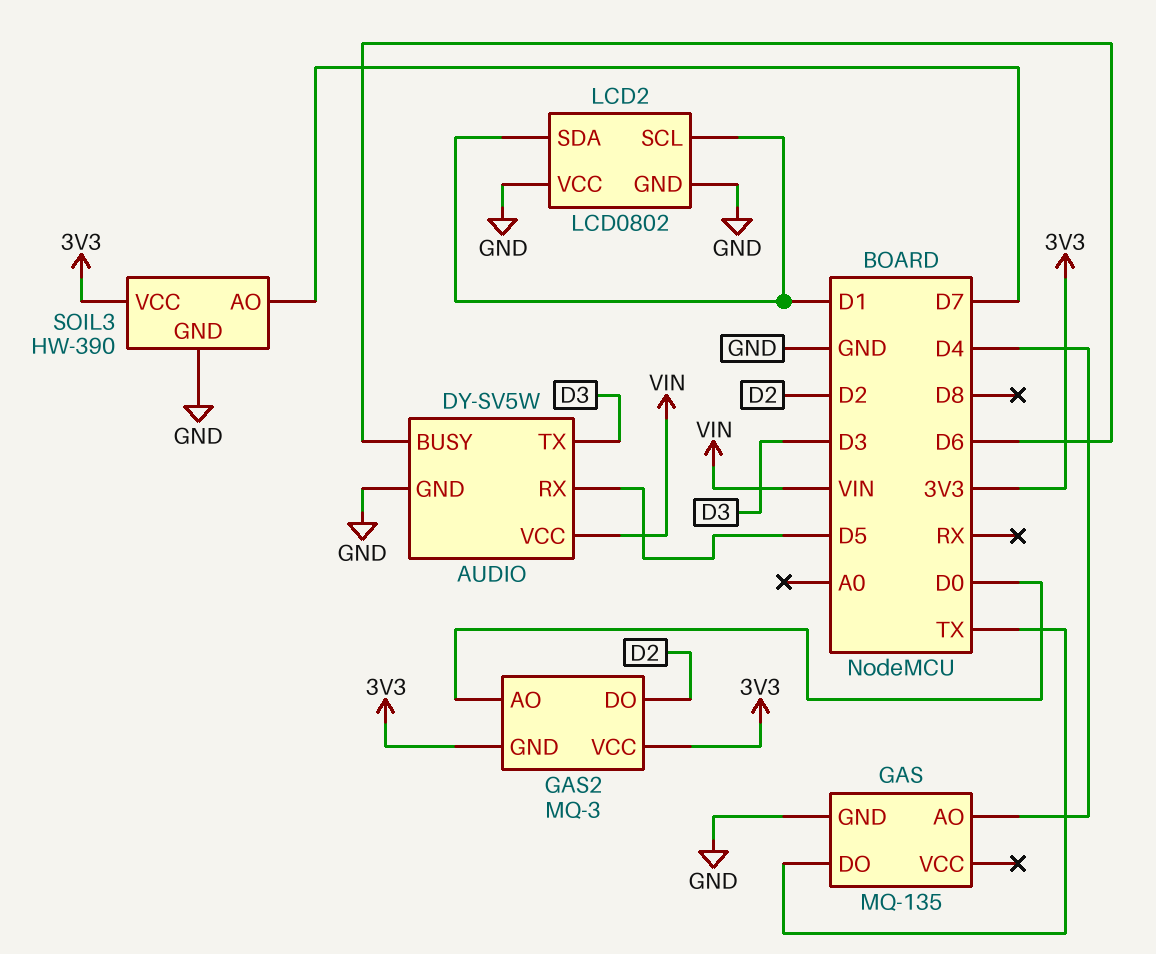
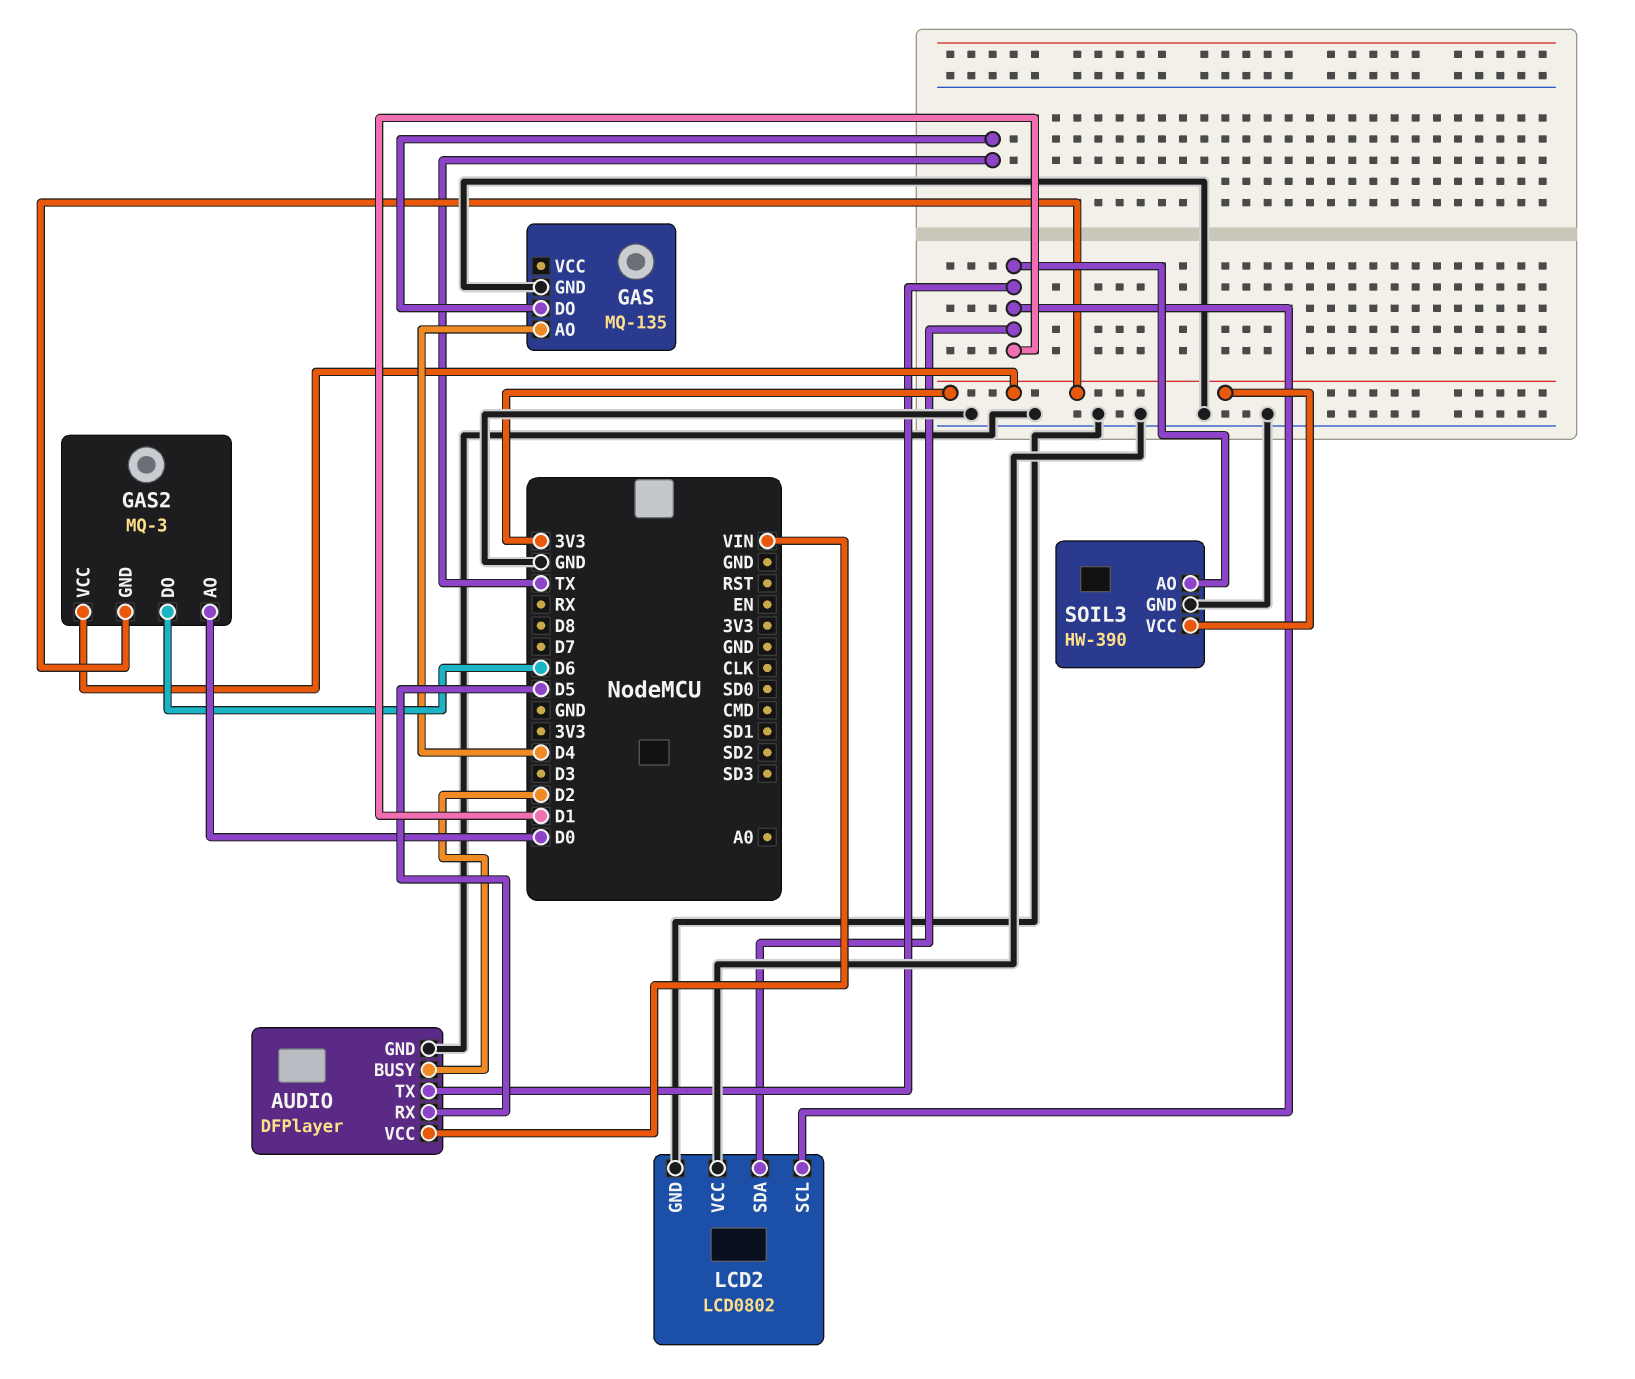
AUDIO: DY-SV5W -> DFPlayer
AUDIO pin BUSY: D6 -> D2
AUDIO pin TX: D3 -> D1
GAS2 pin DO: D2 -> D6
SOIL3 pin AO: D7 -> D1

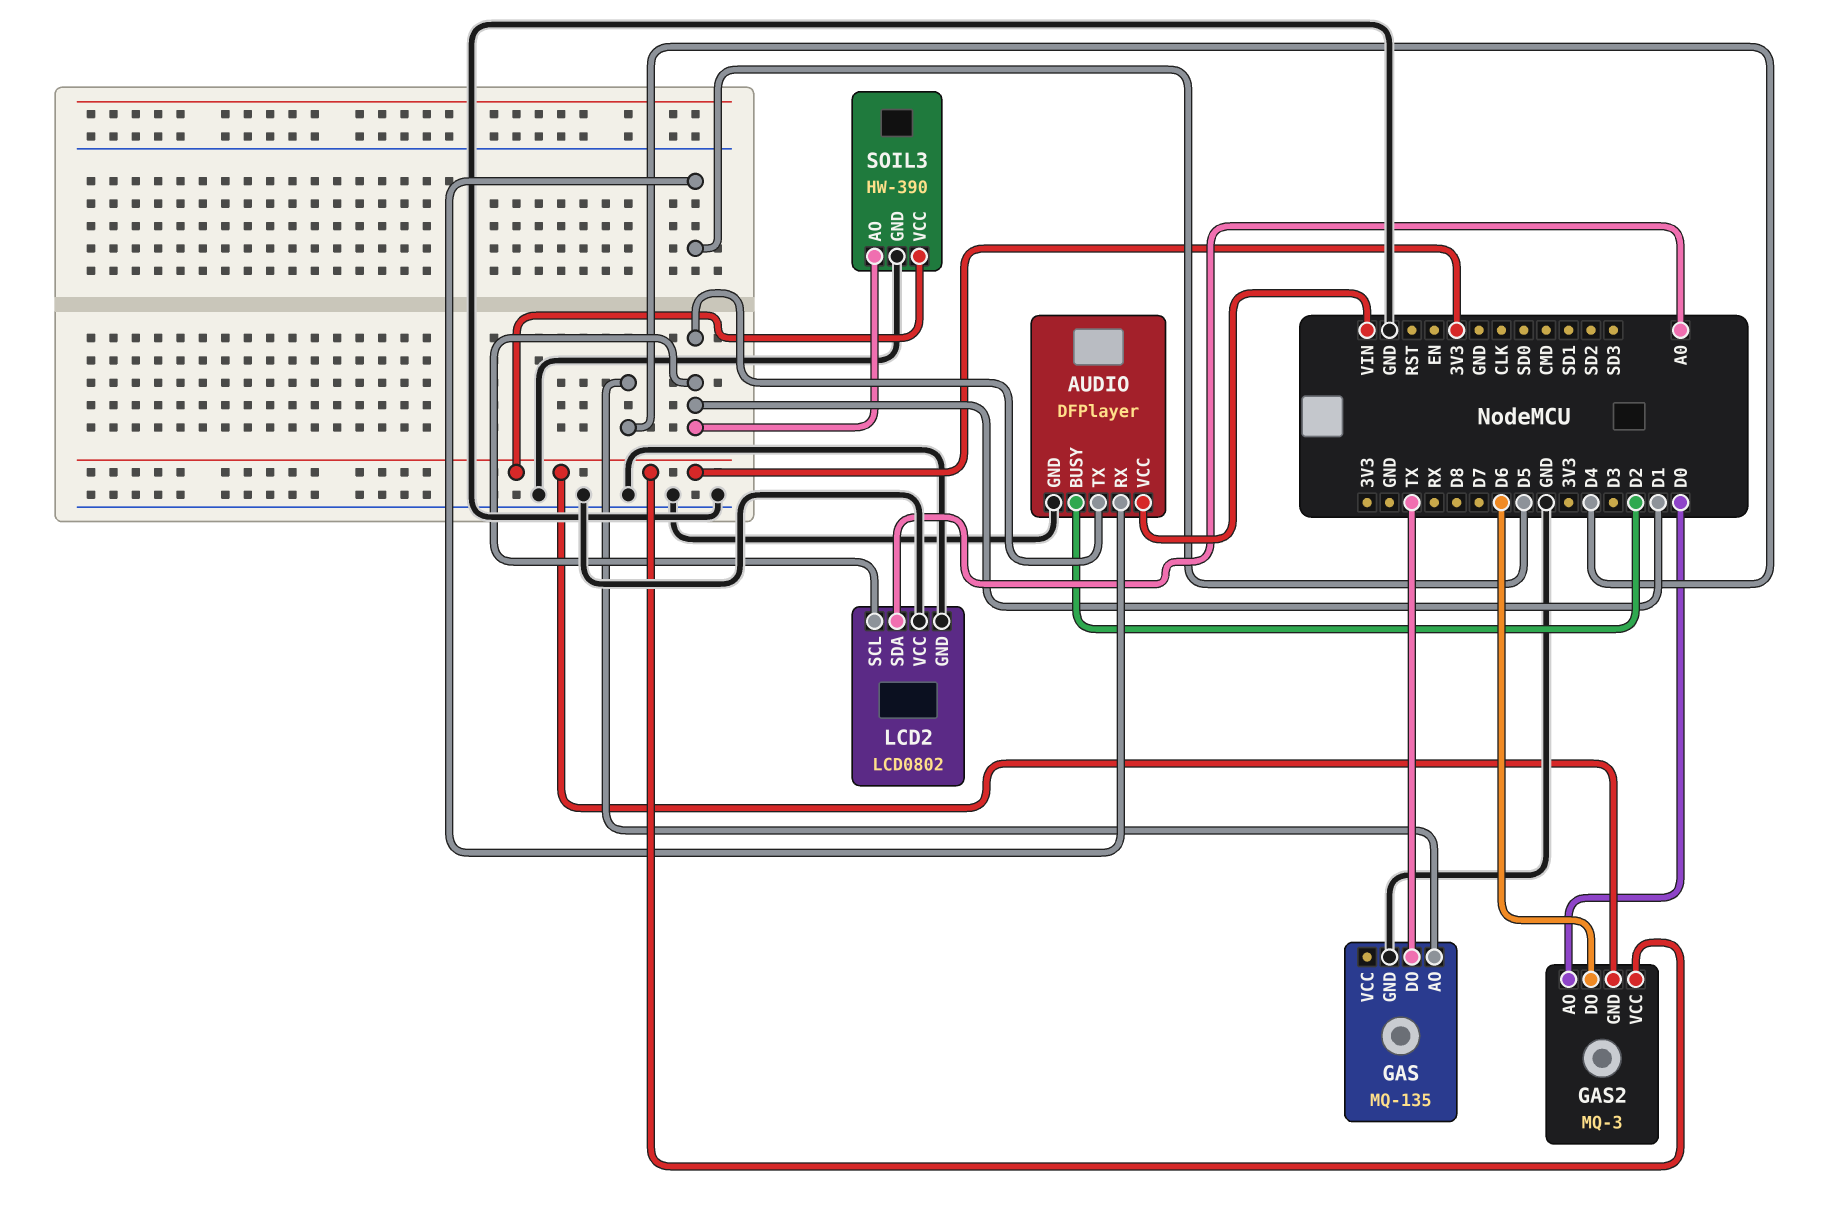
LCD2 pin SDA: D1 -> A0

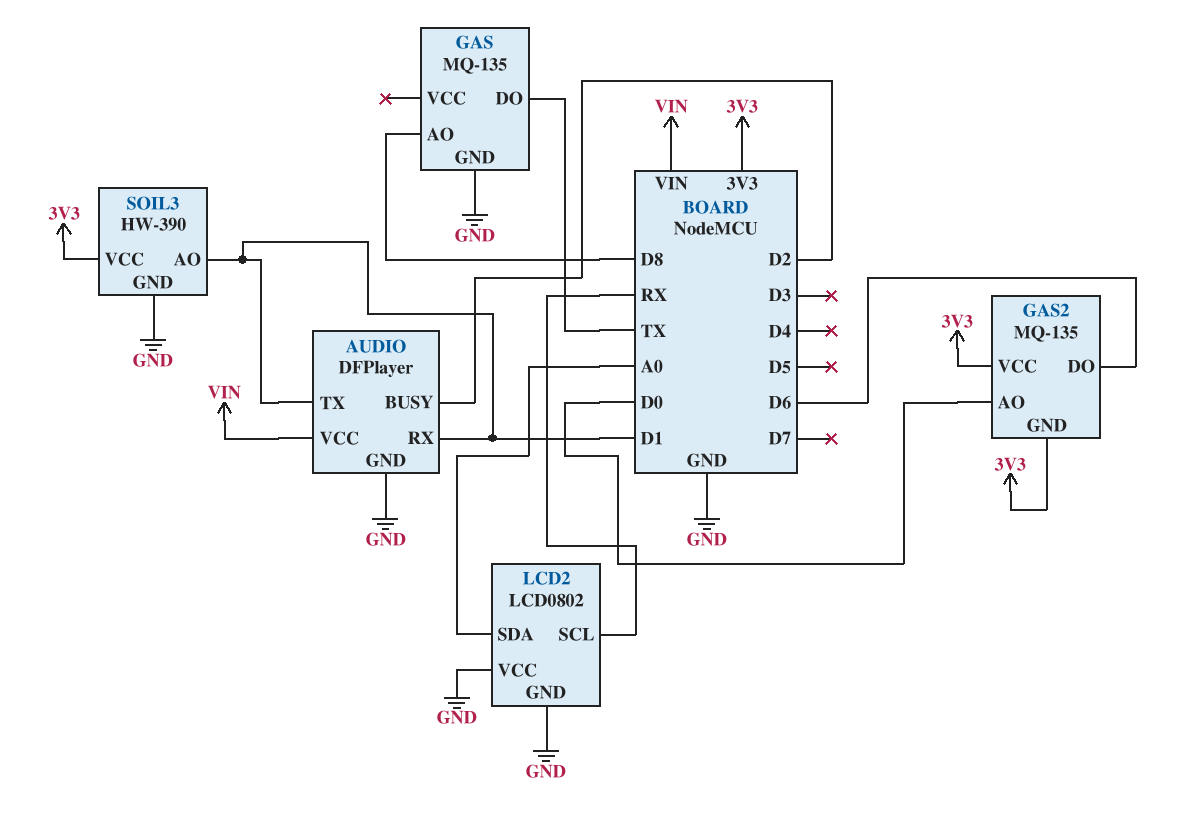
AUDIO pin RX: D5 -> D1
GAS pin AO: D4 -> D8
GAS2: MQ-3 -> MQ-135
LCD2 pin SCL: D1 -> RX

